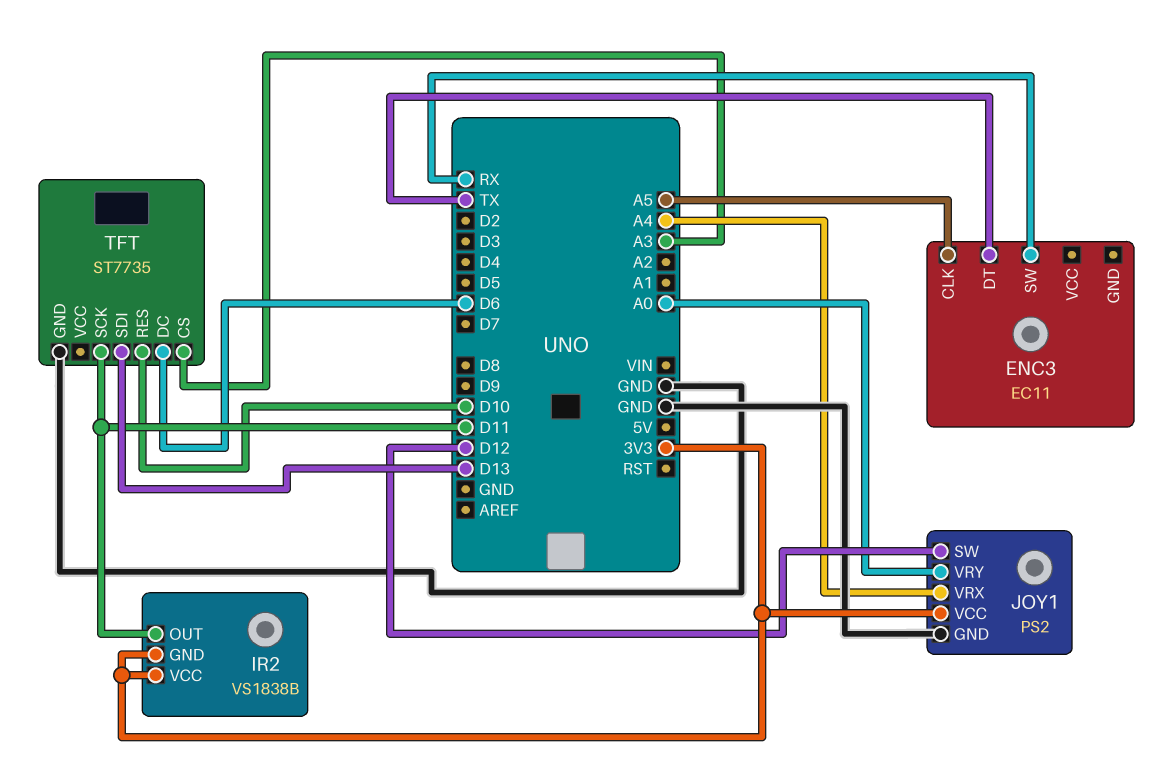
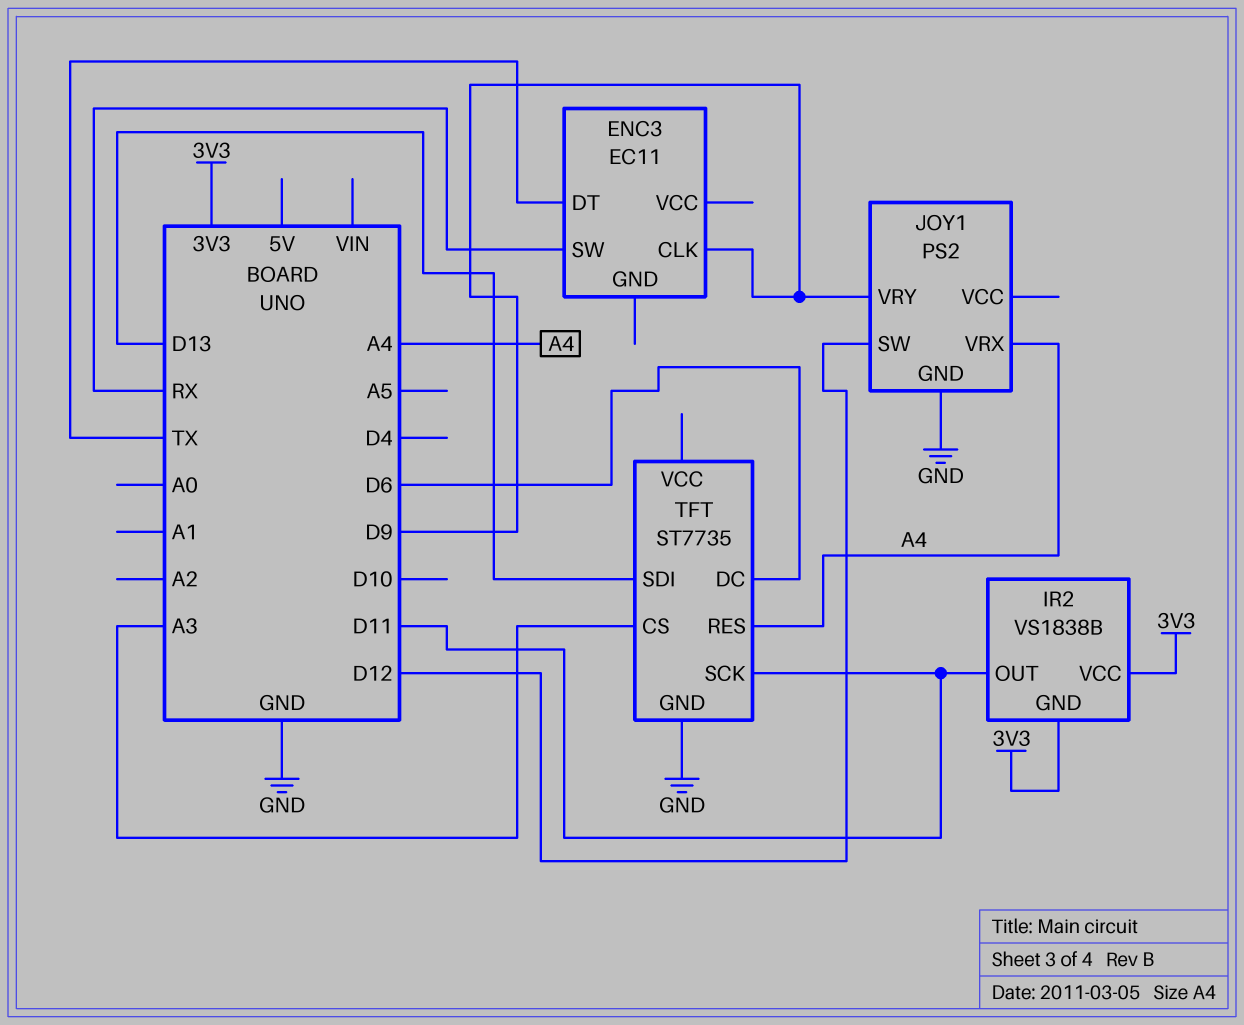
ENC3 pin CLK: A5 -> D9
JOY1 pin VCC: 3V3 -> none
JOY1 pin VRY: A0 -> D9
TFT pin RES: D10 -> A4

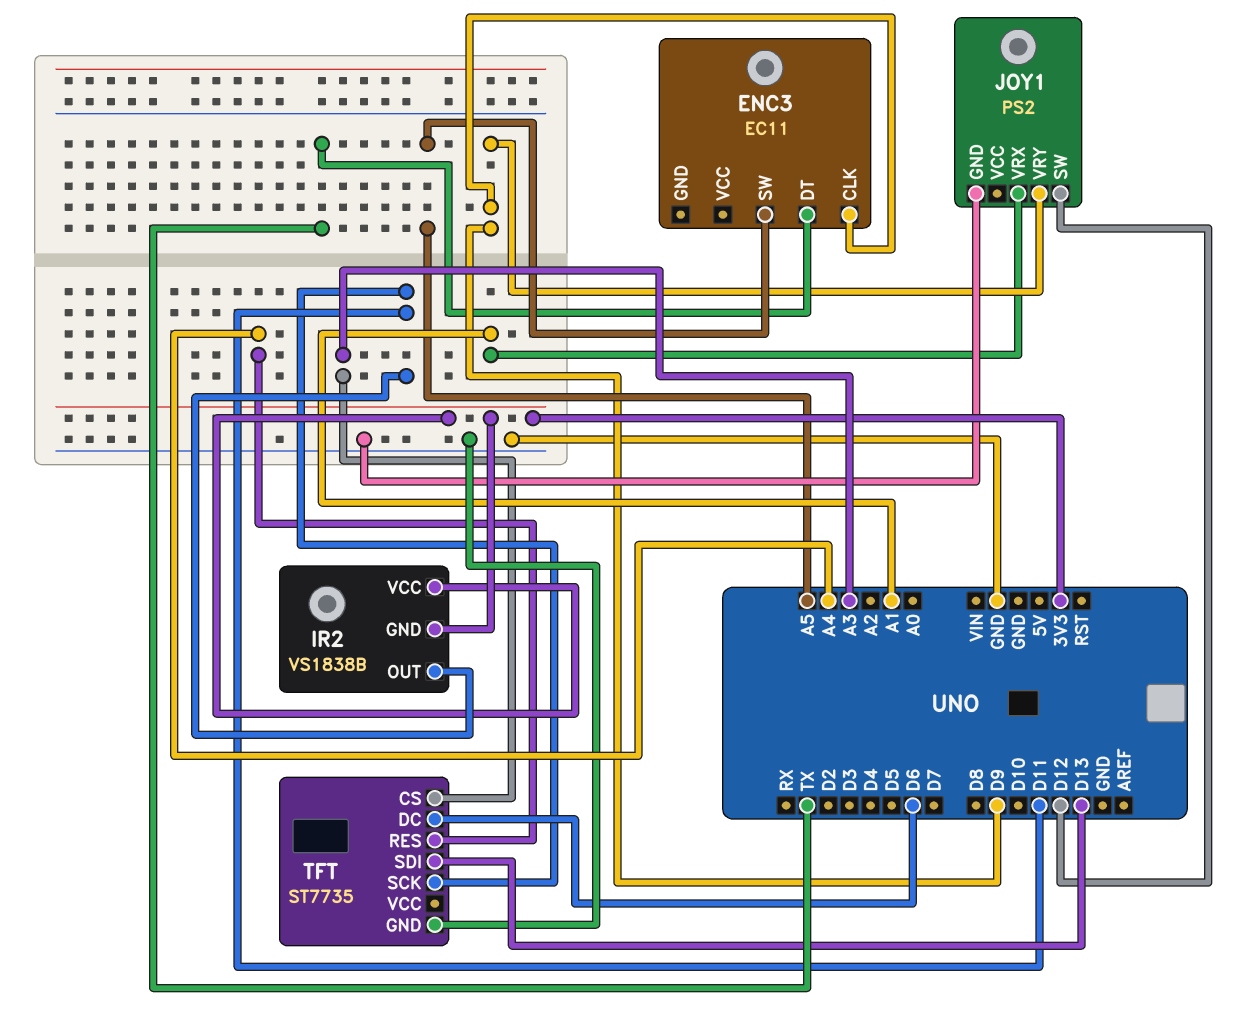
ENC3 pin SW: RX -> A5
JOY1 pin VRX: A4 -> A1

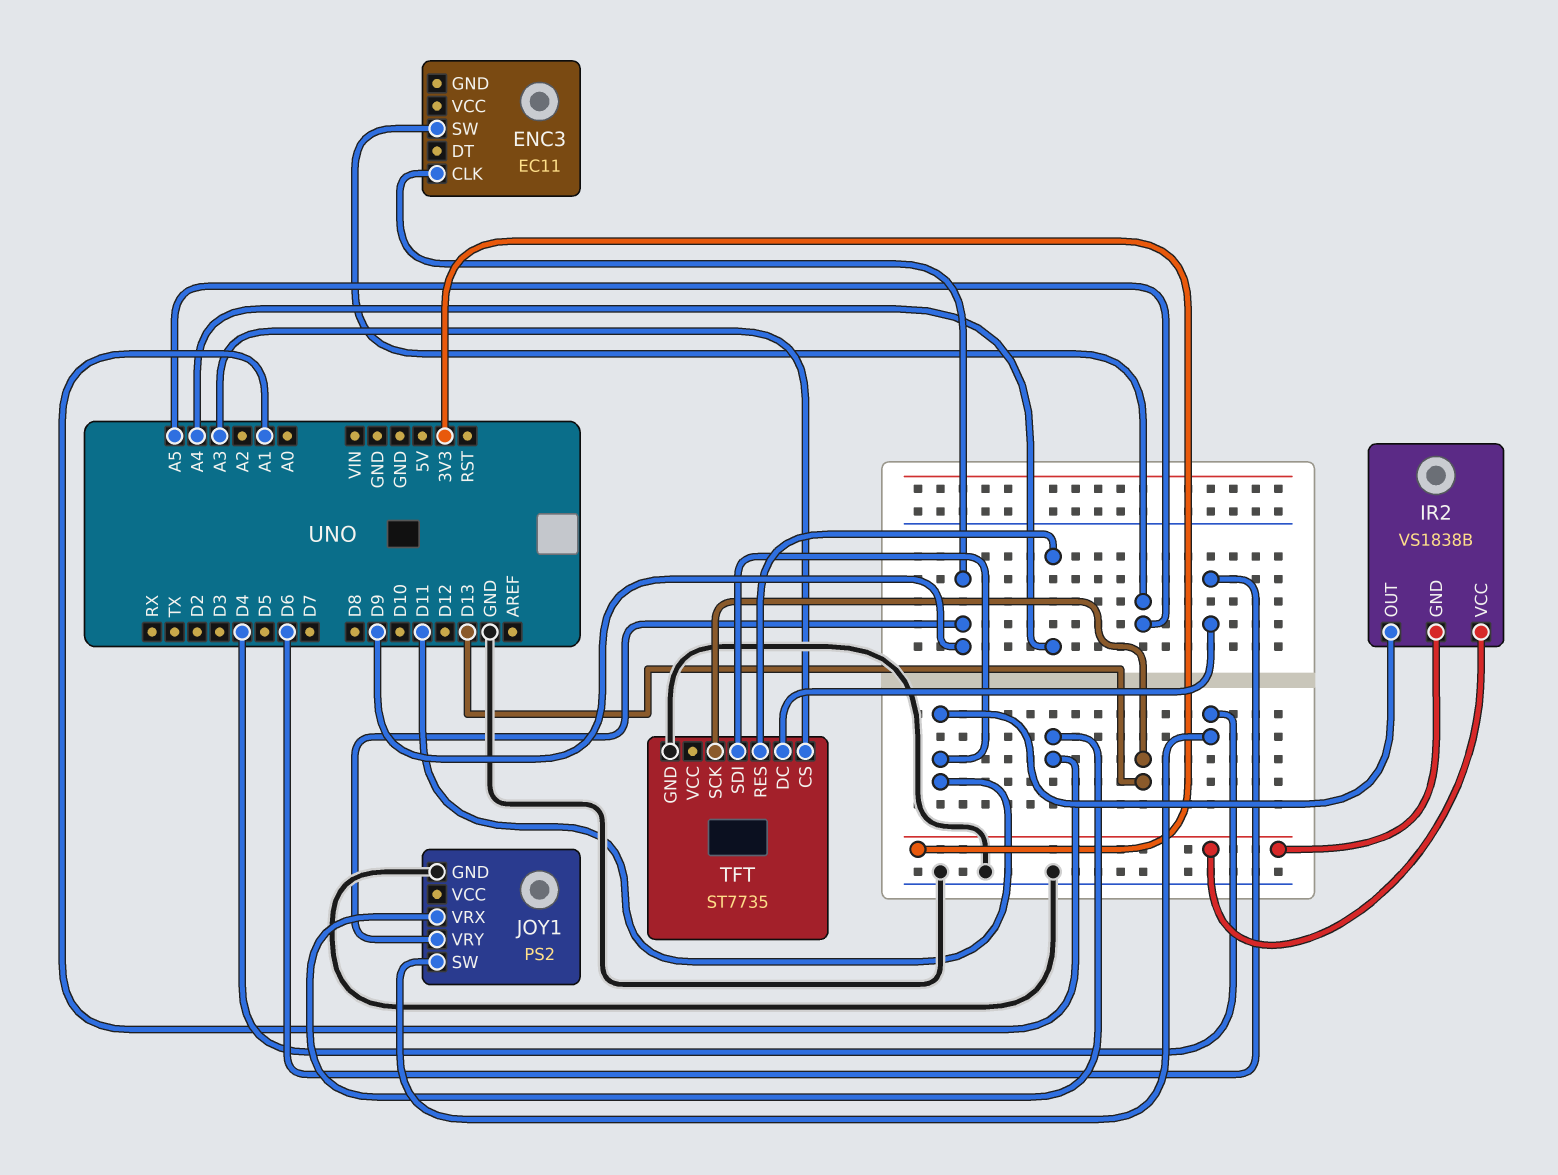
ENC3 pin DT: TX -> none
JOY1 pin SW: D12 -> D4
TFT pin SCK: D11 -> D13
TFT pin SDI: D13 -> D11

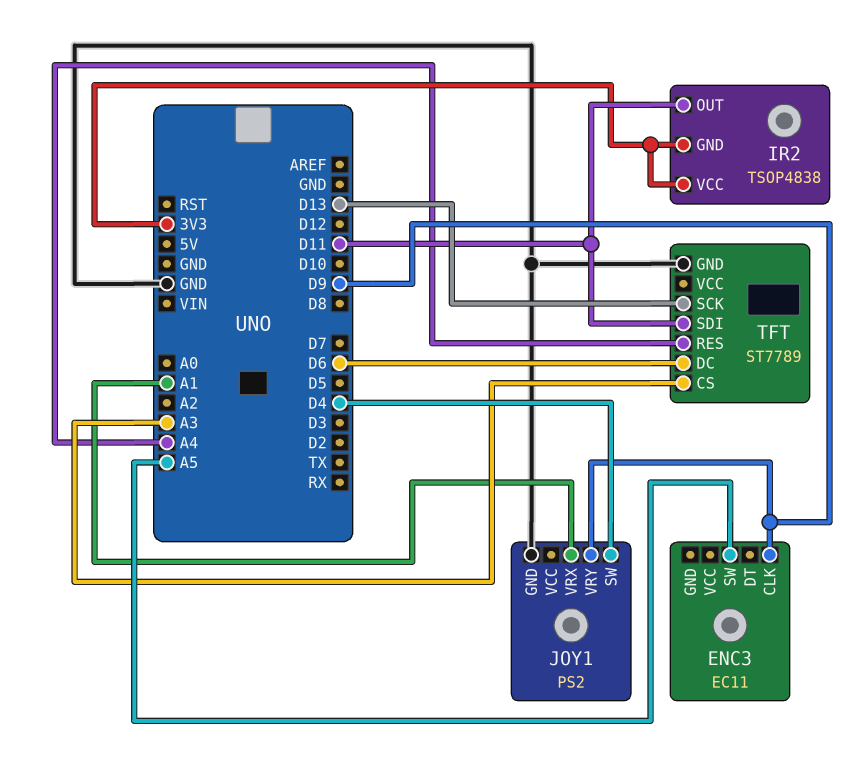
IR2: VS1838B -> TSOP4838
TFT: ST7735 -> ST7789

